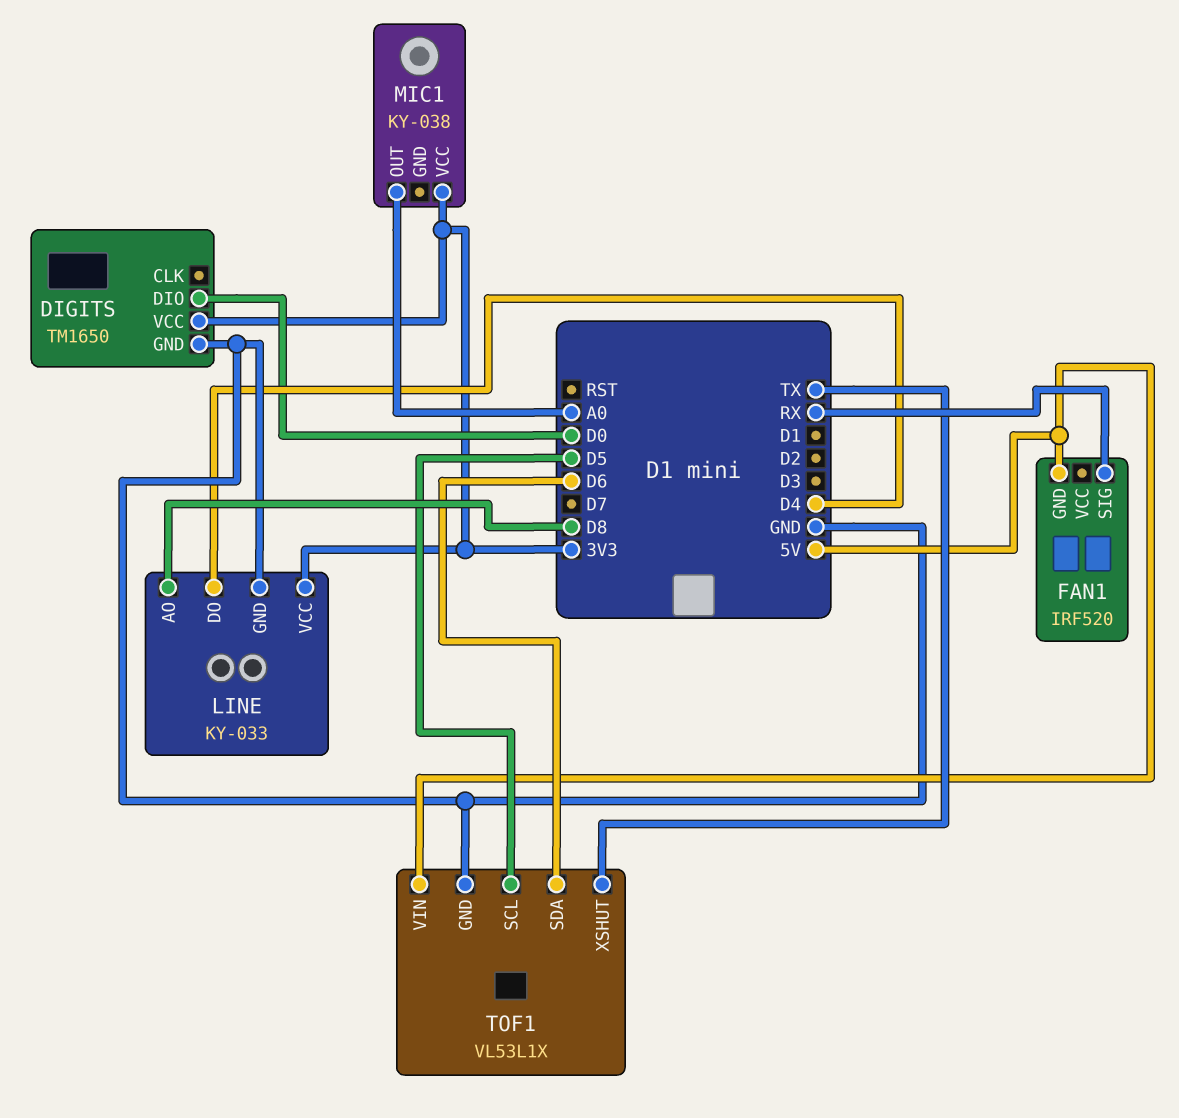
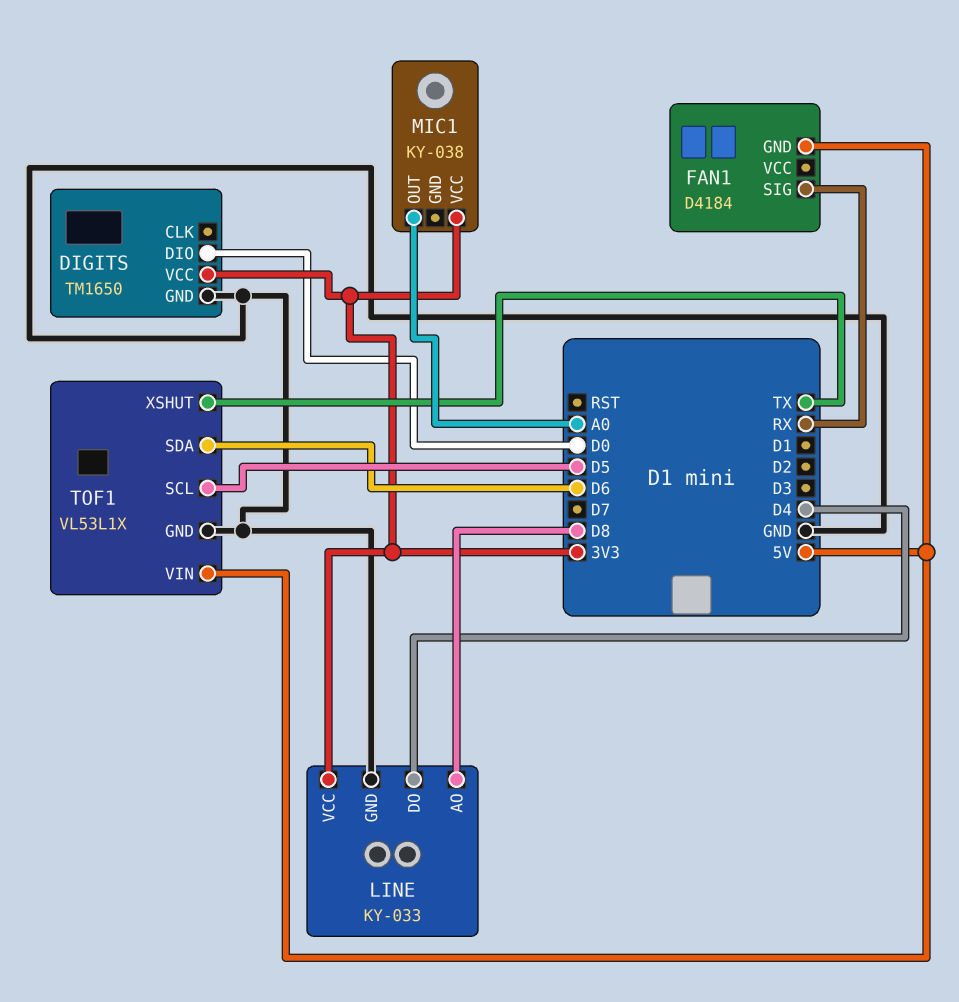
FAN1: IRF520 -> D4184

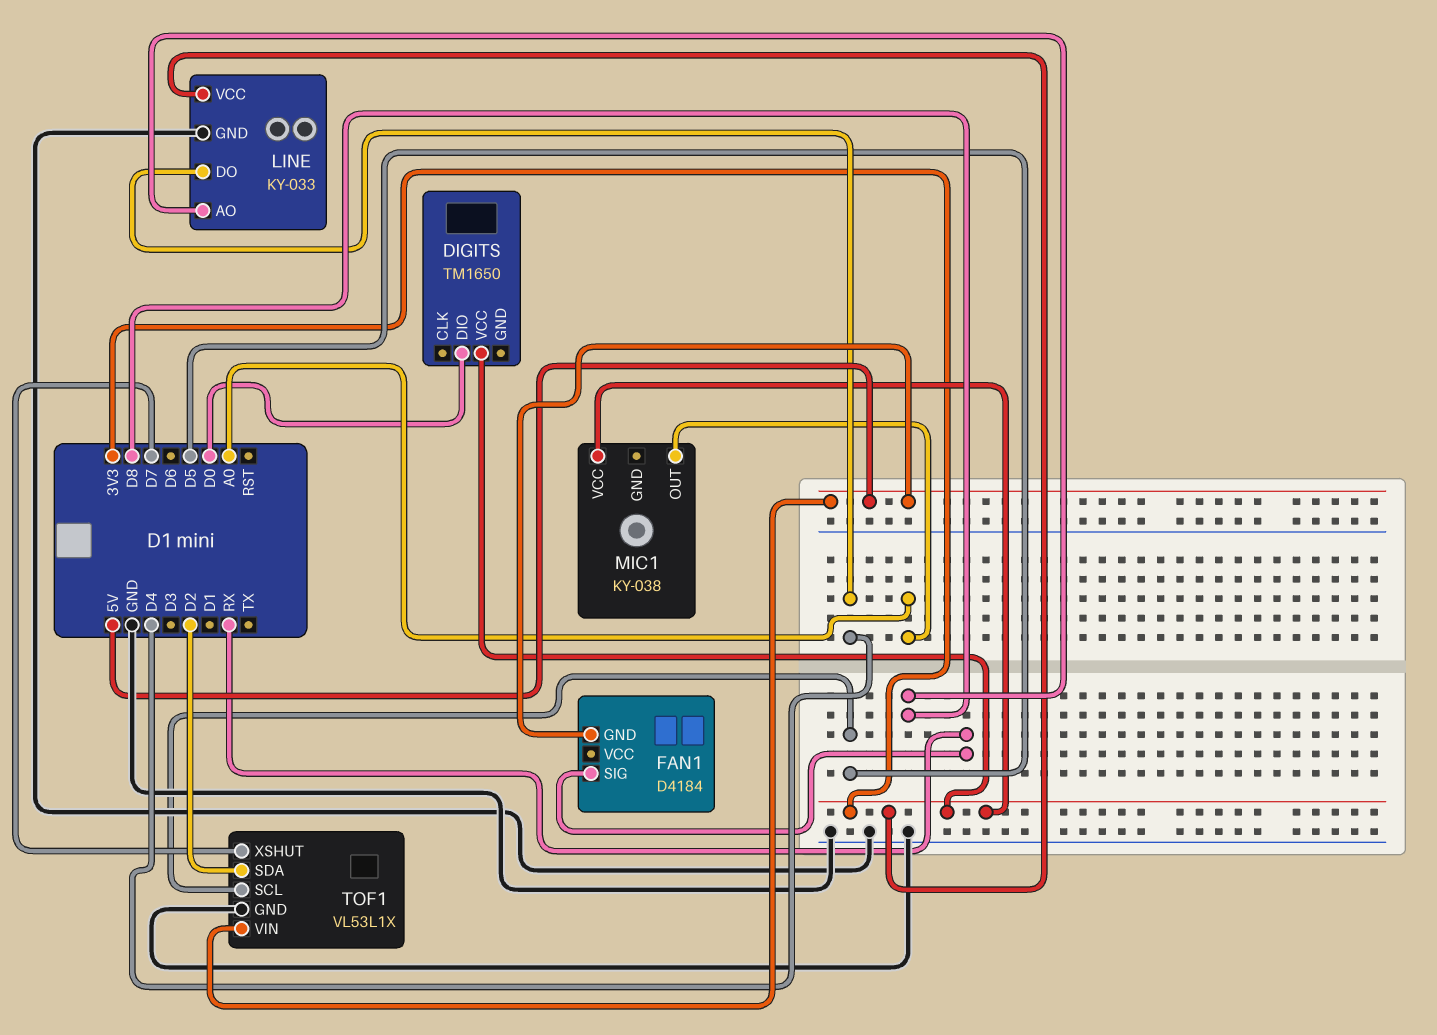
DIGITS pin GND: GND -> none
TOF1 pin SDA: D6 -> D2
TOF1 pin XSHUT: TX -> D7

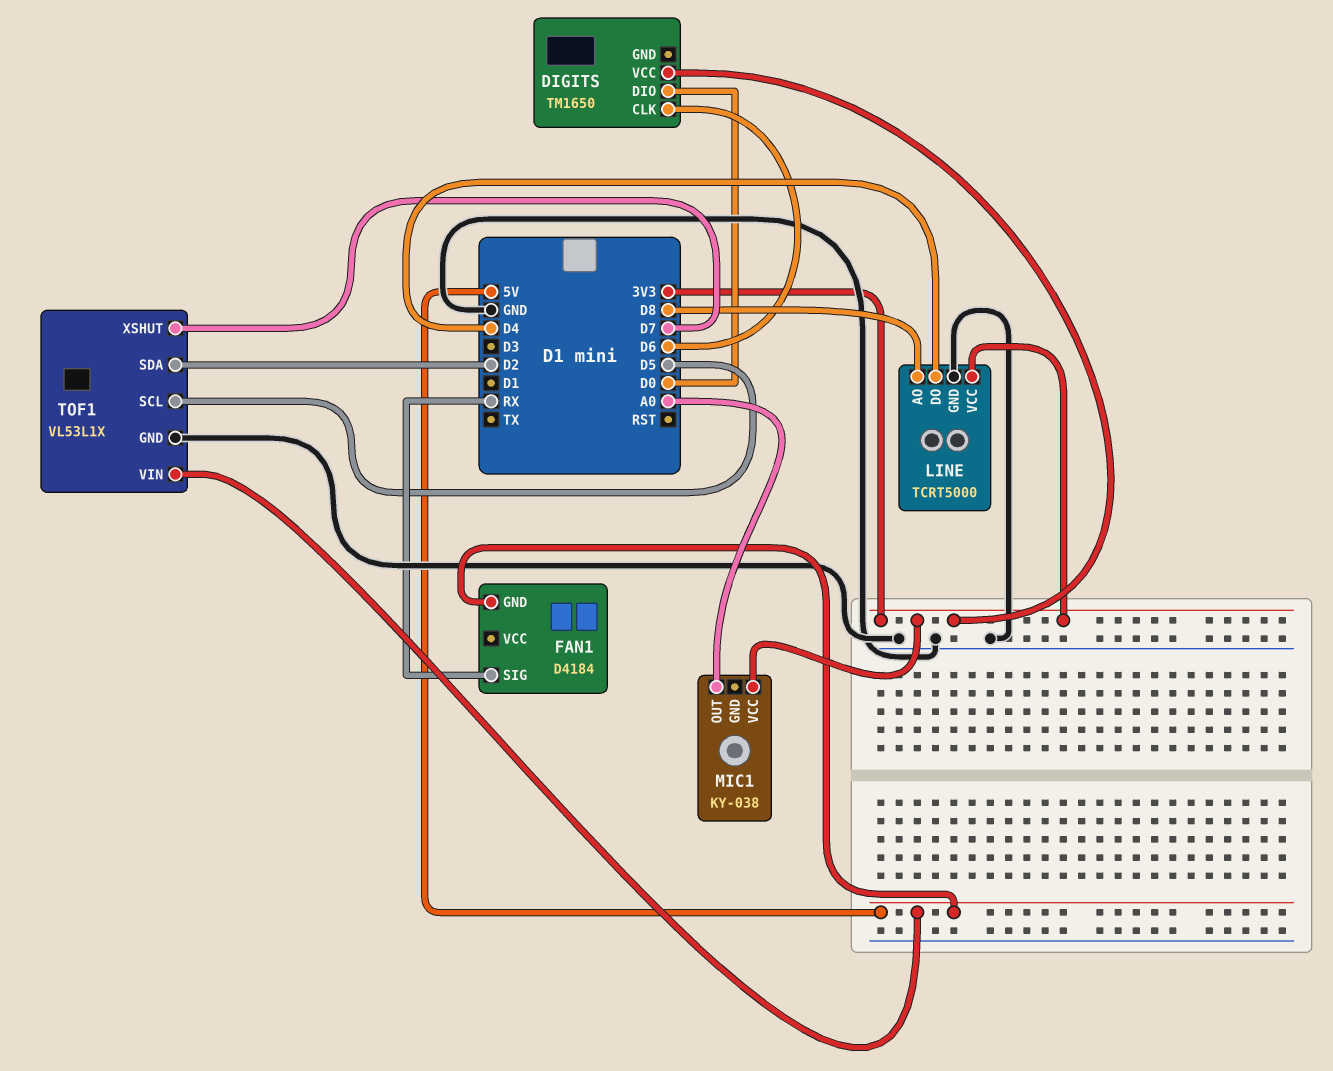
DIGITS pin CLK: none -> D6
LINE: KY-033 -> TCRT5000

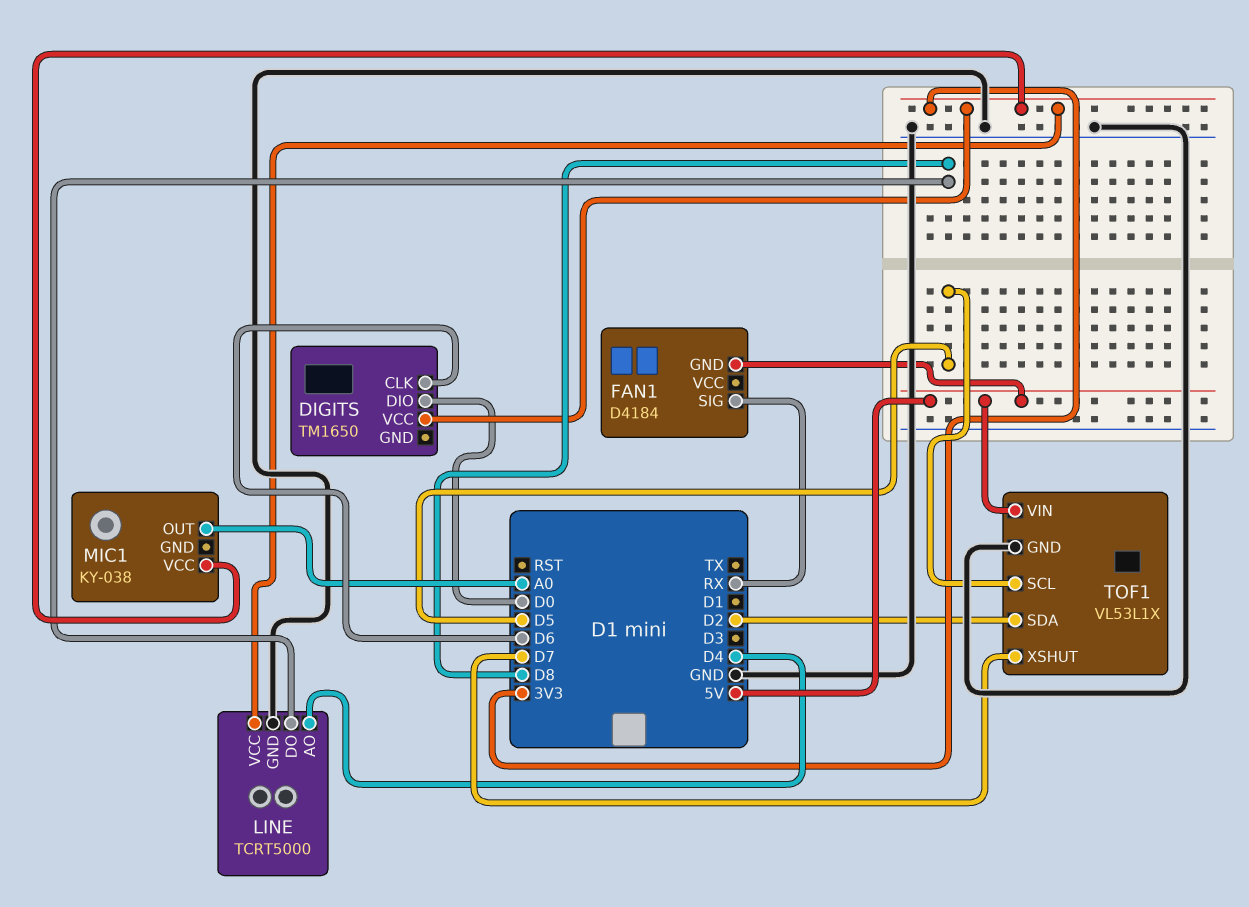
LINE pin AO: D8 -> D4
LINE pin DO: D4 -> D8

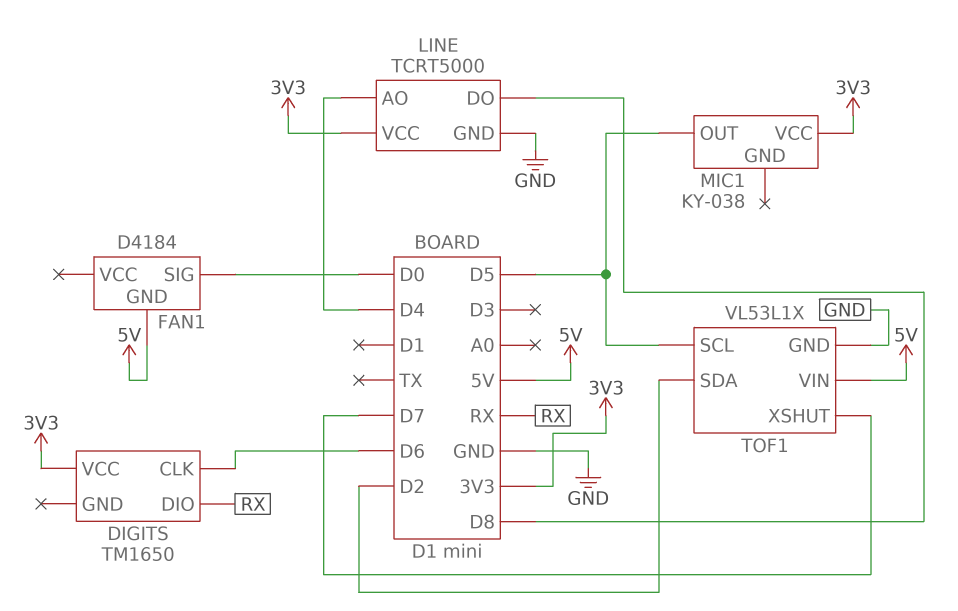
DIGITS pin DIO: D0 -> RX
FAN1 pin SIG: RX -> D0
MIC1 pin OUT: A0 -> D5

